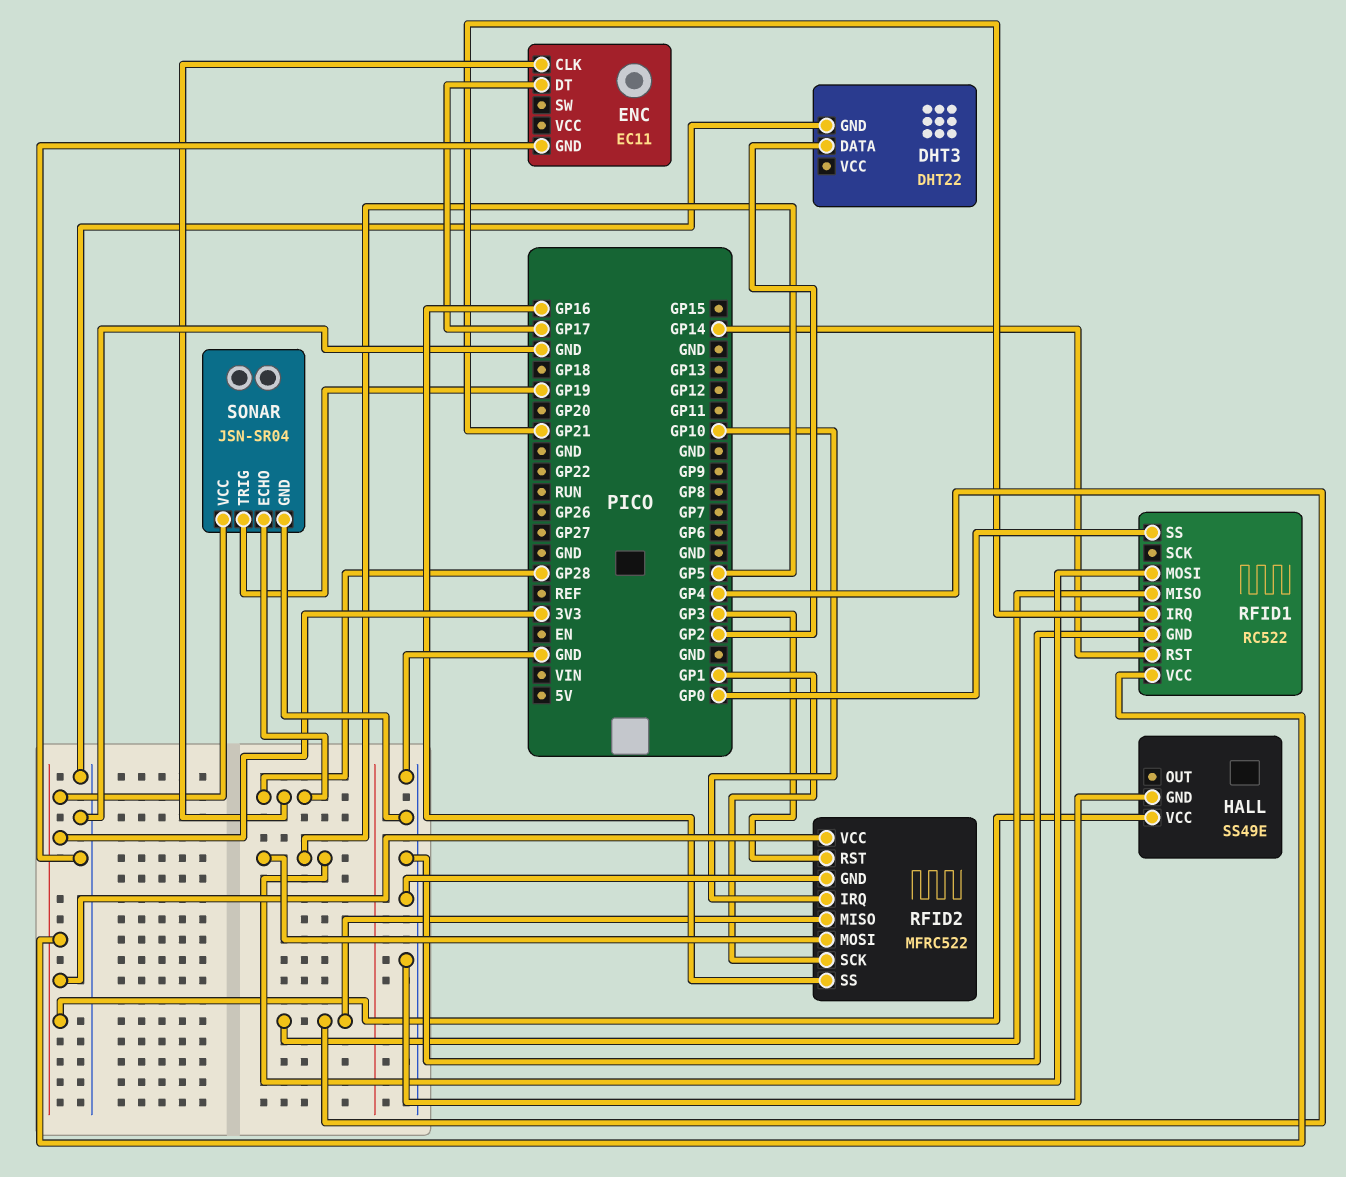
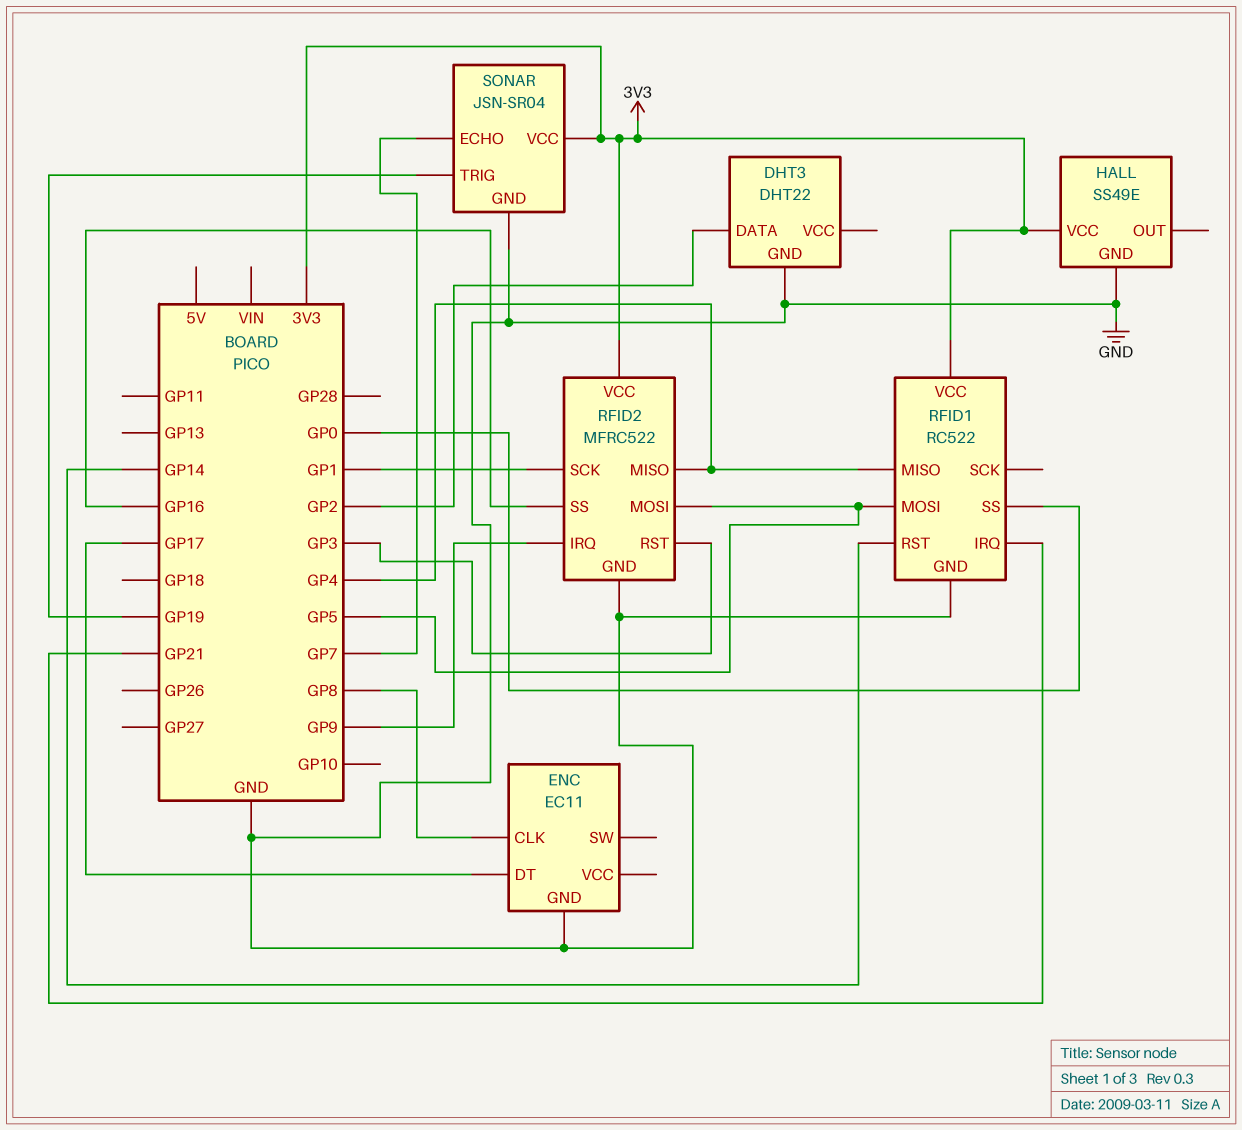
ENC pin CLK: GP28 -> GP8
RFID2 pin IRQ: GP10 -> GP9
SONAR pin ECHO: GP28 -> GP7

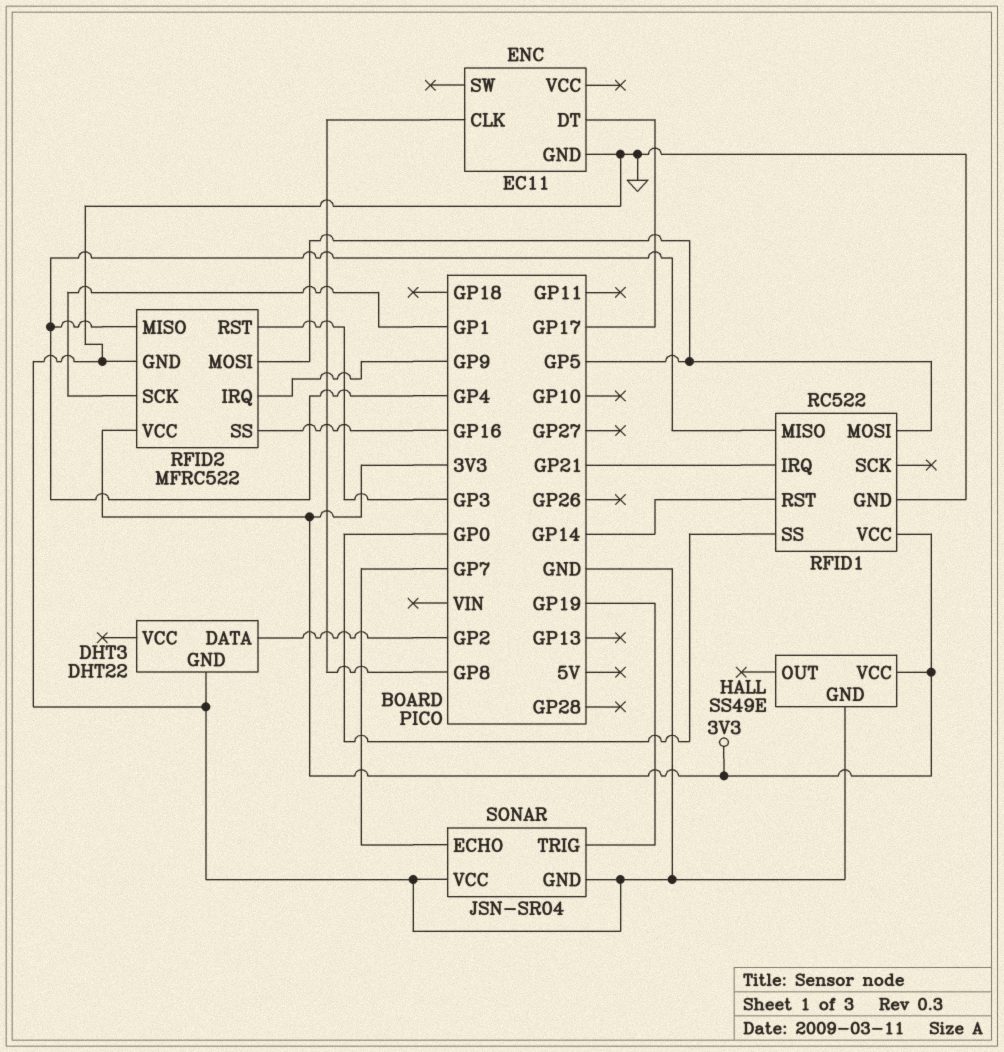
SONAR pin VCC: 3V3 -> GND

